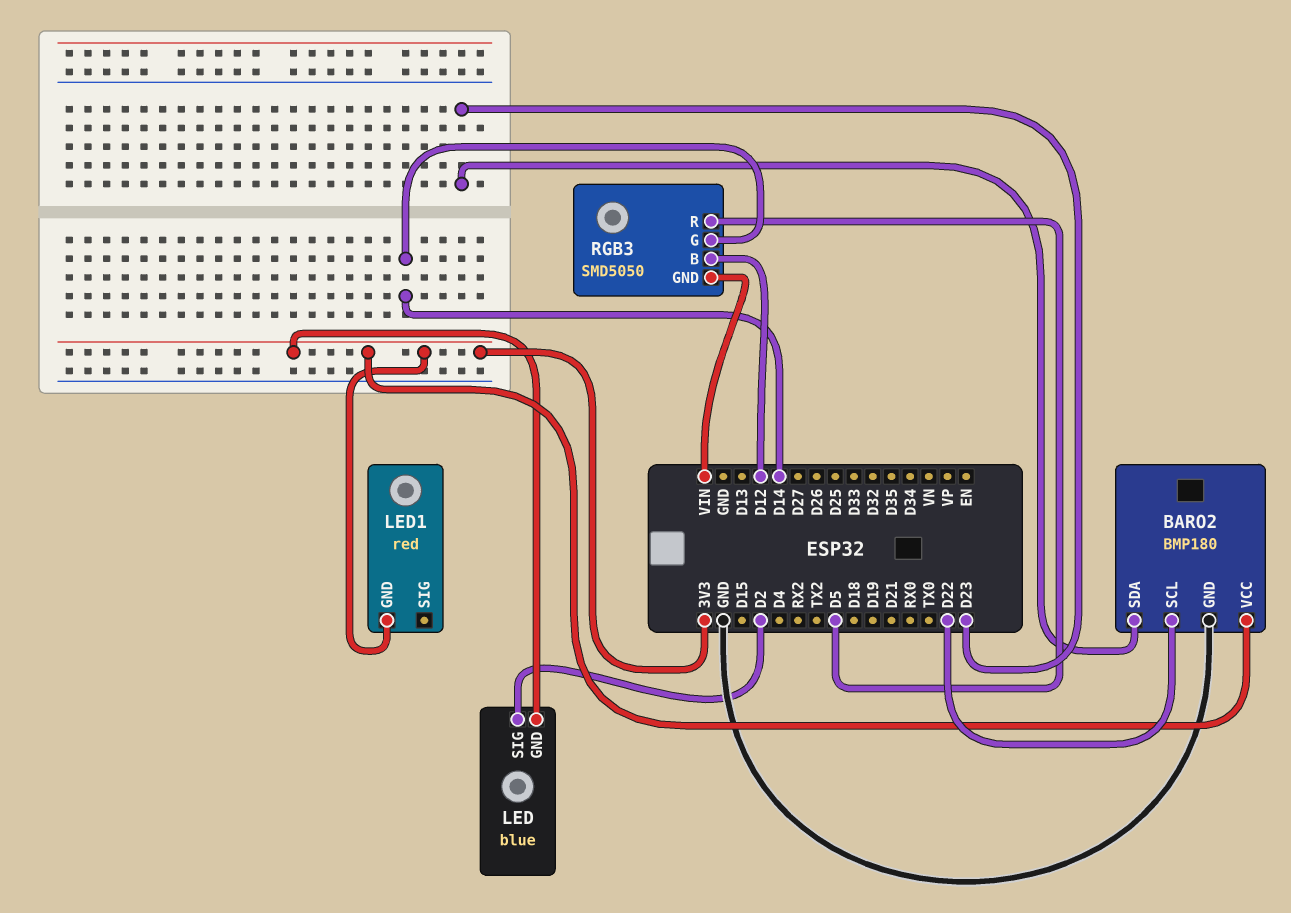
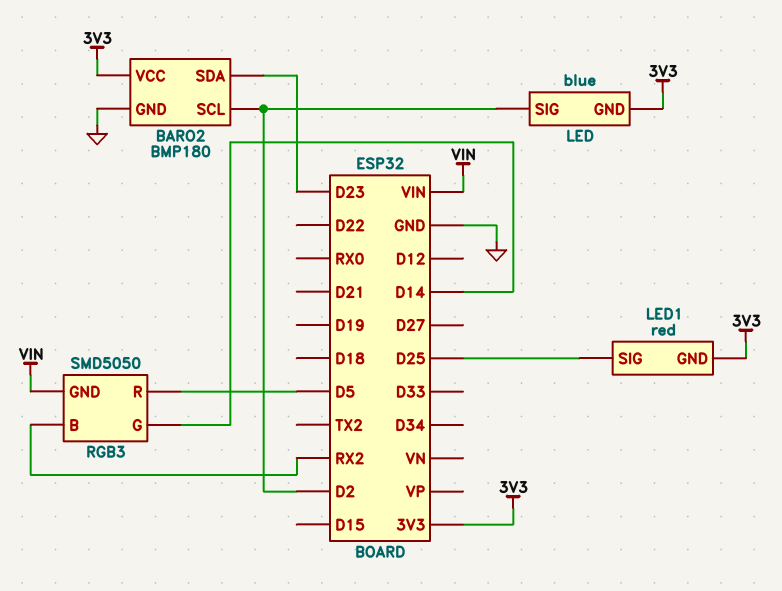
BARO2 pin SCL: D22 -> D2
LED1 pin SIG: none -> D25
RGB3 pin B: D12 -> RX2

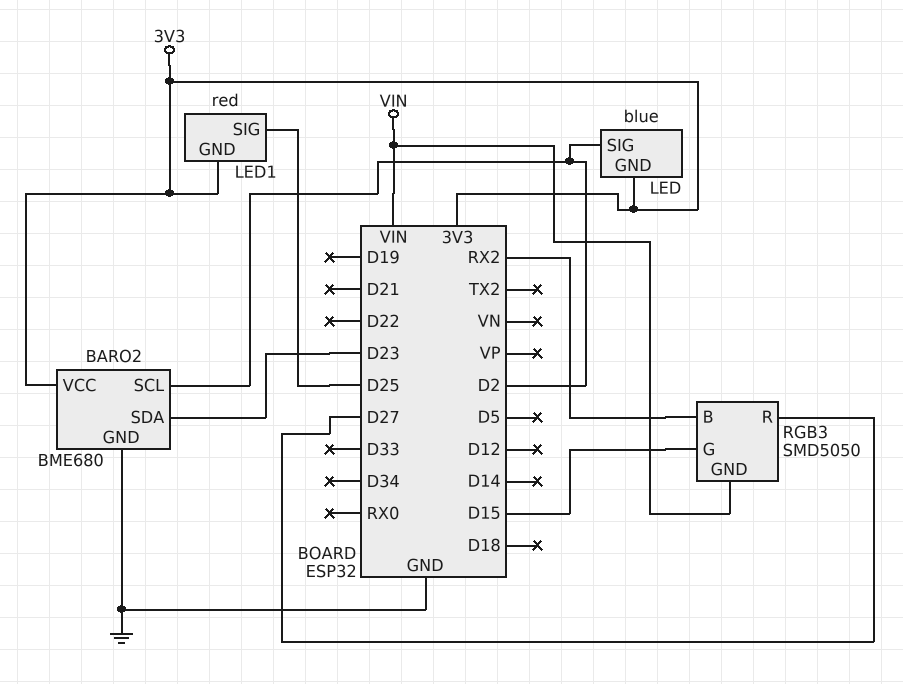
BARO2: BMP180 -> BME680
RGB3 pin G: D14 -> D15
RGB3 pin R: D5 -> D27

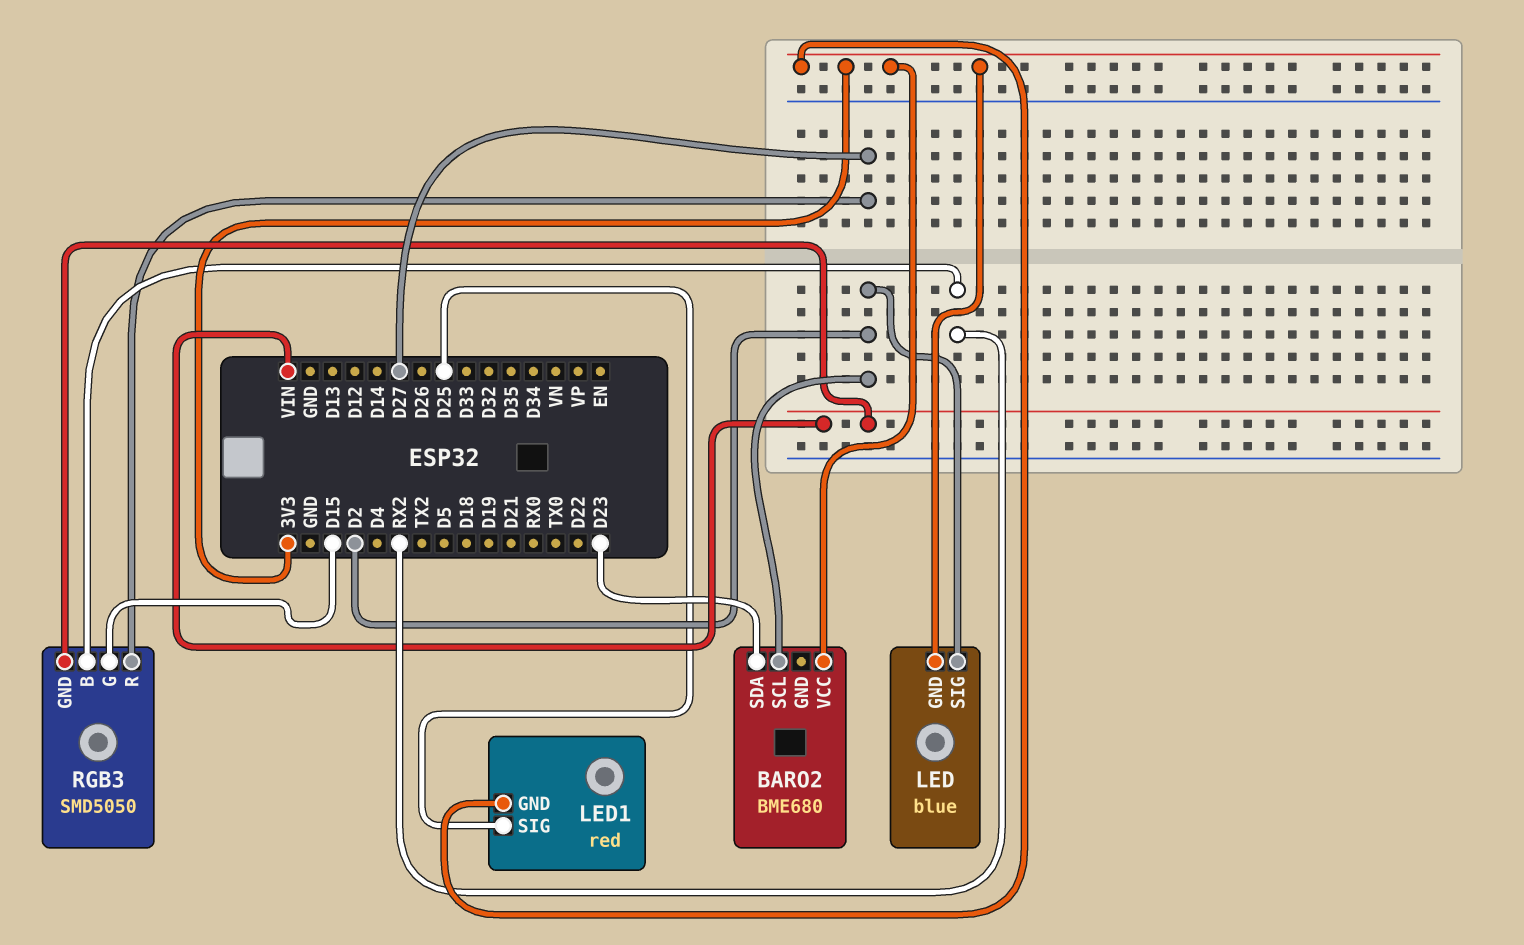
BARO2 pin GND: GND -> none

